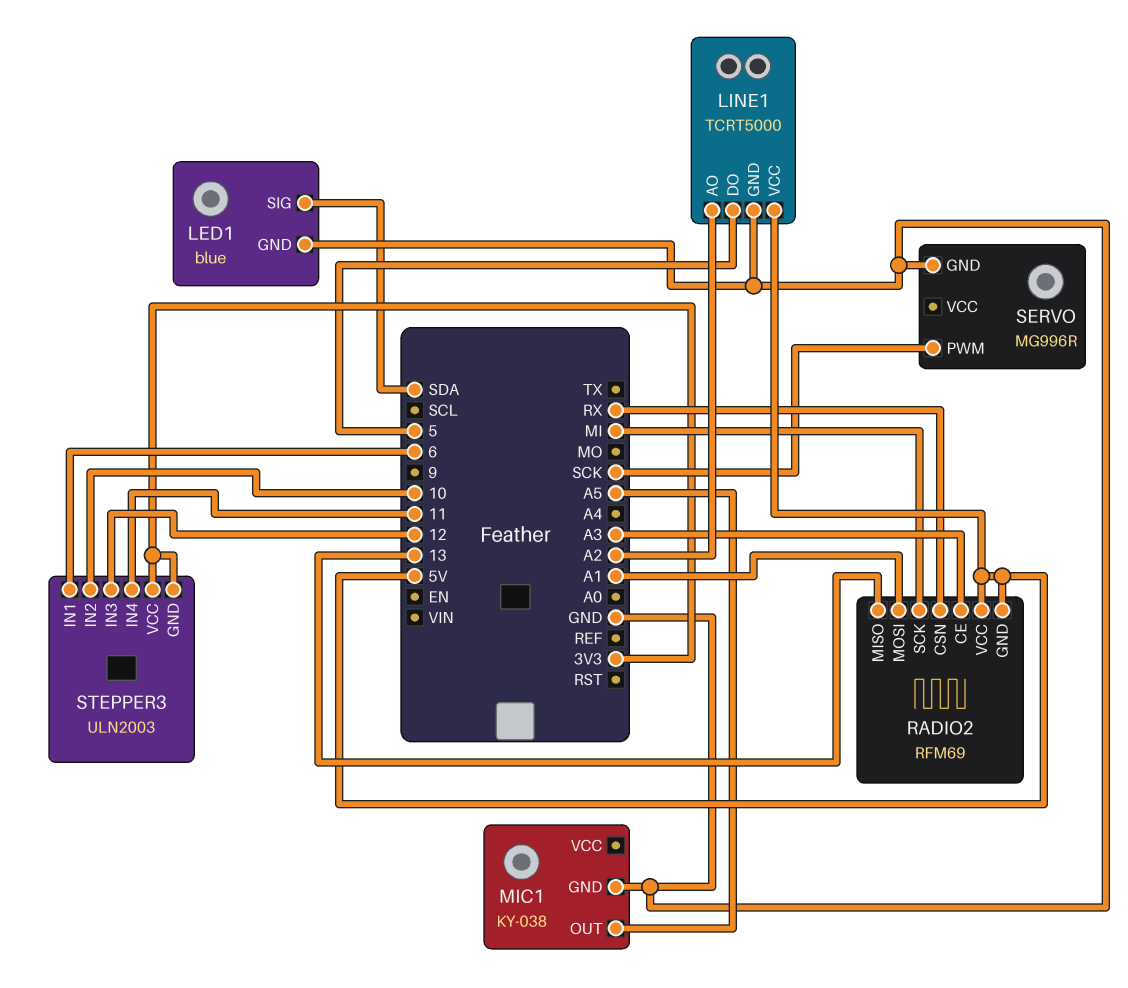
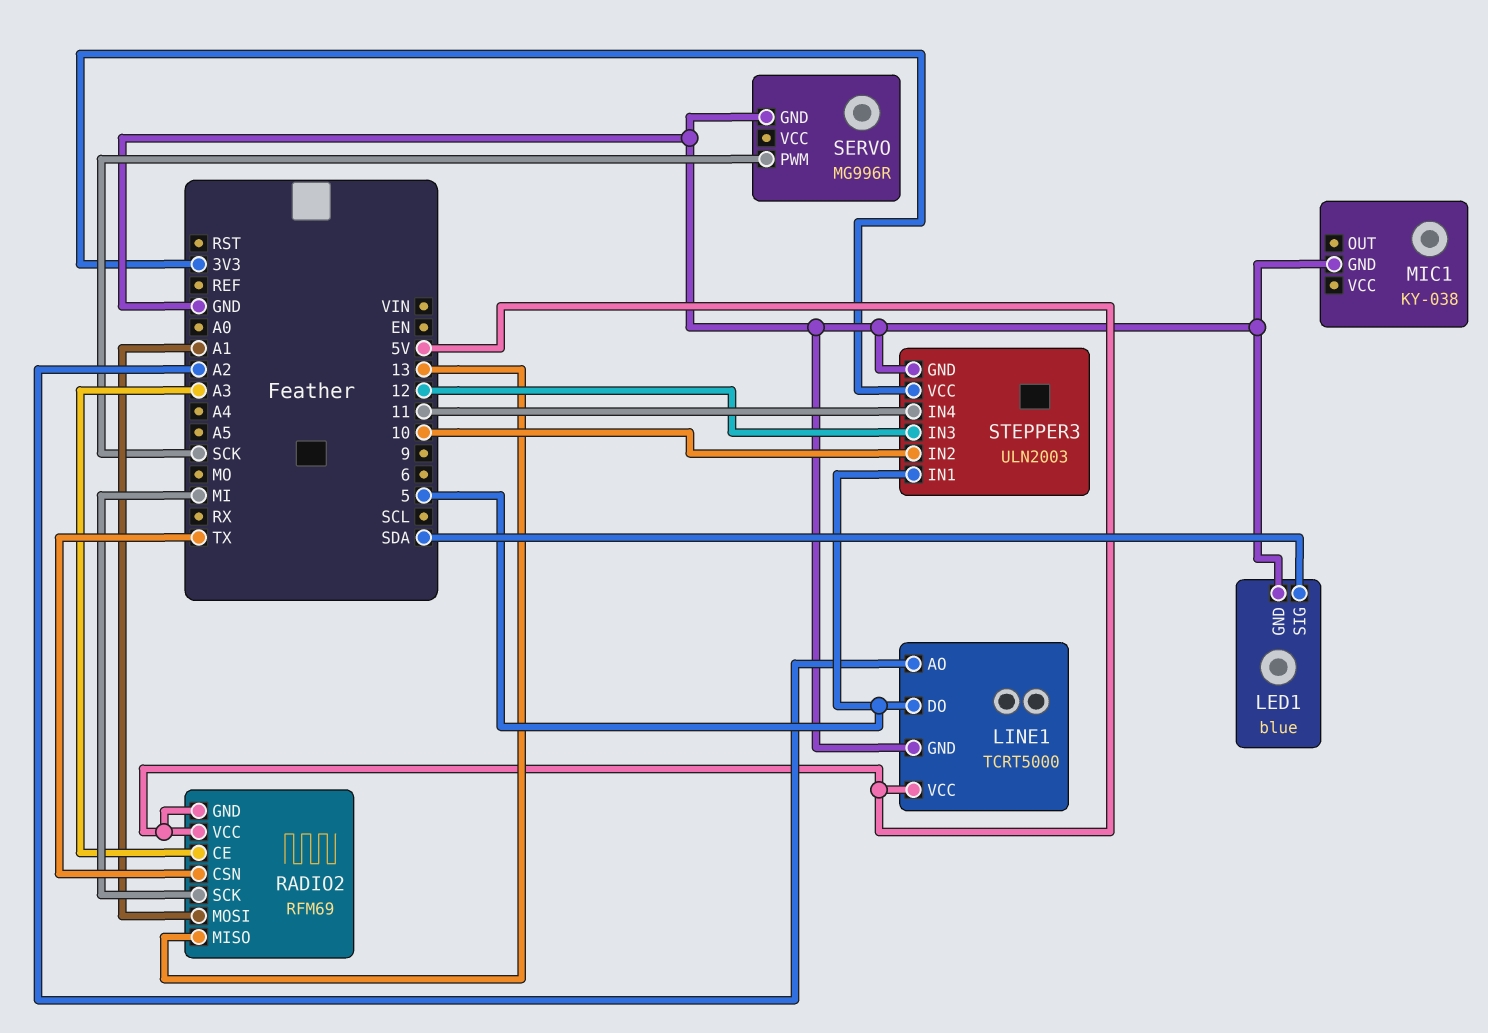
MIC1 pin OUT: A5 -> none
RADIO2 pin CSN: RX -> TX
STEPPER3 pin GND: 3V3 -> GND
STEPPER3 pin IN1: 6 -> 5

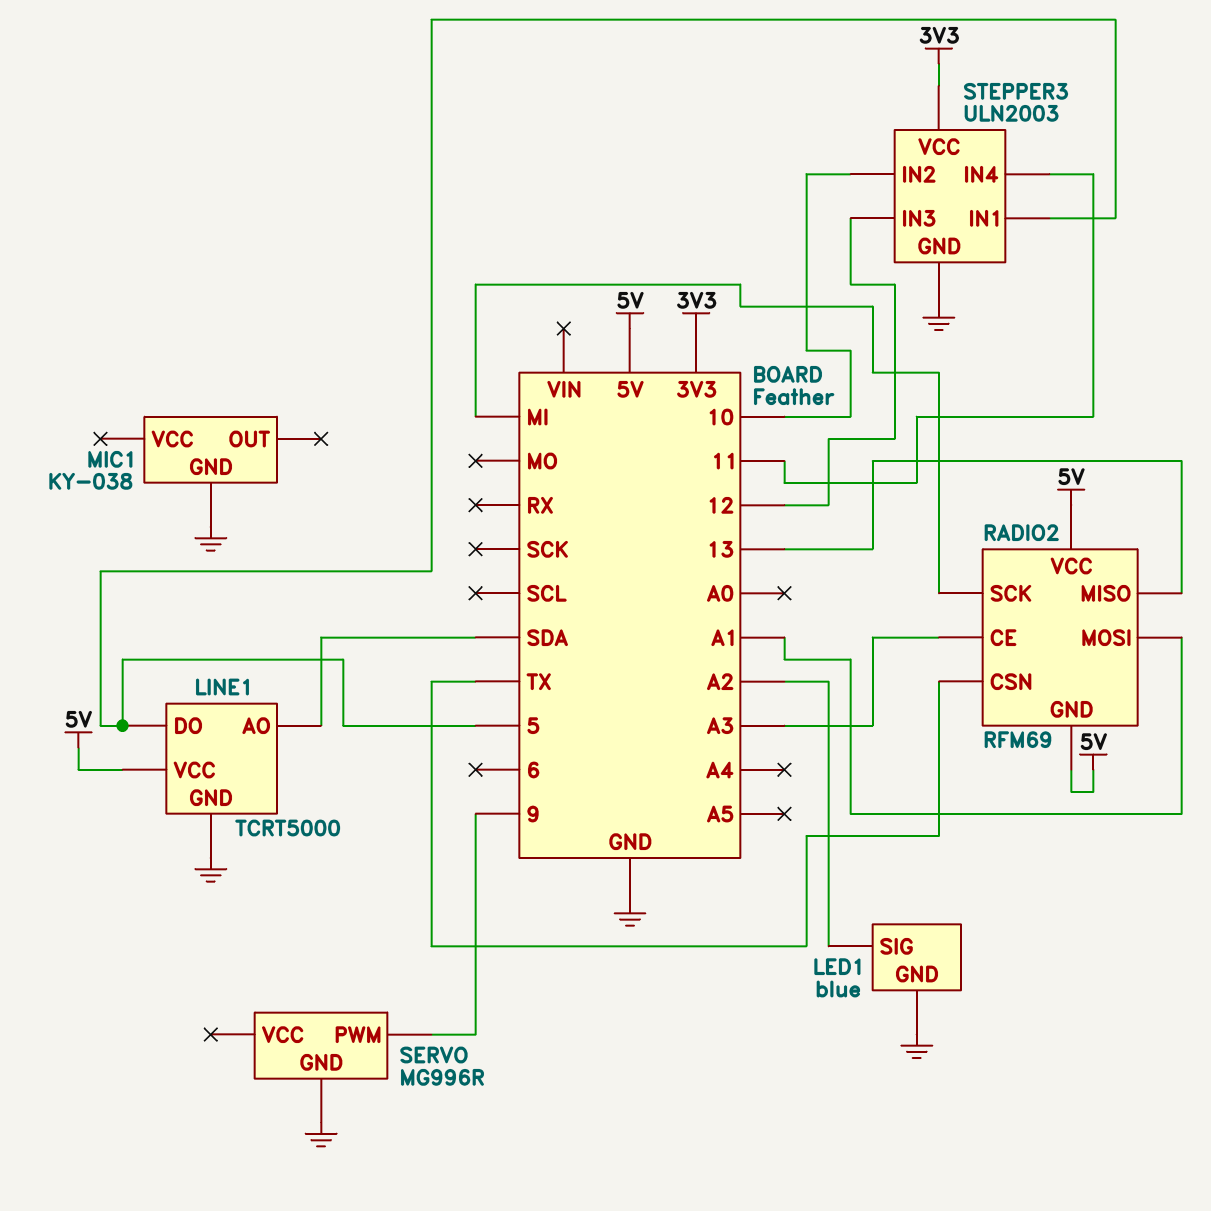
LED1 pin SIG: SDA -> A2
LINE1 pin AO: A2 -> SDA
SERVO pin PWM: SCK -> 9

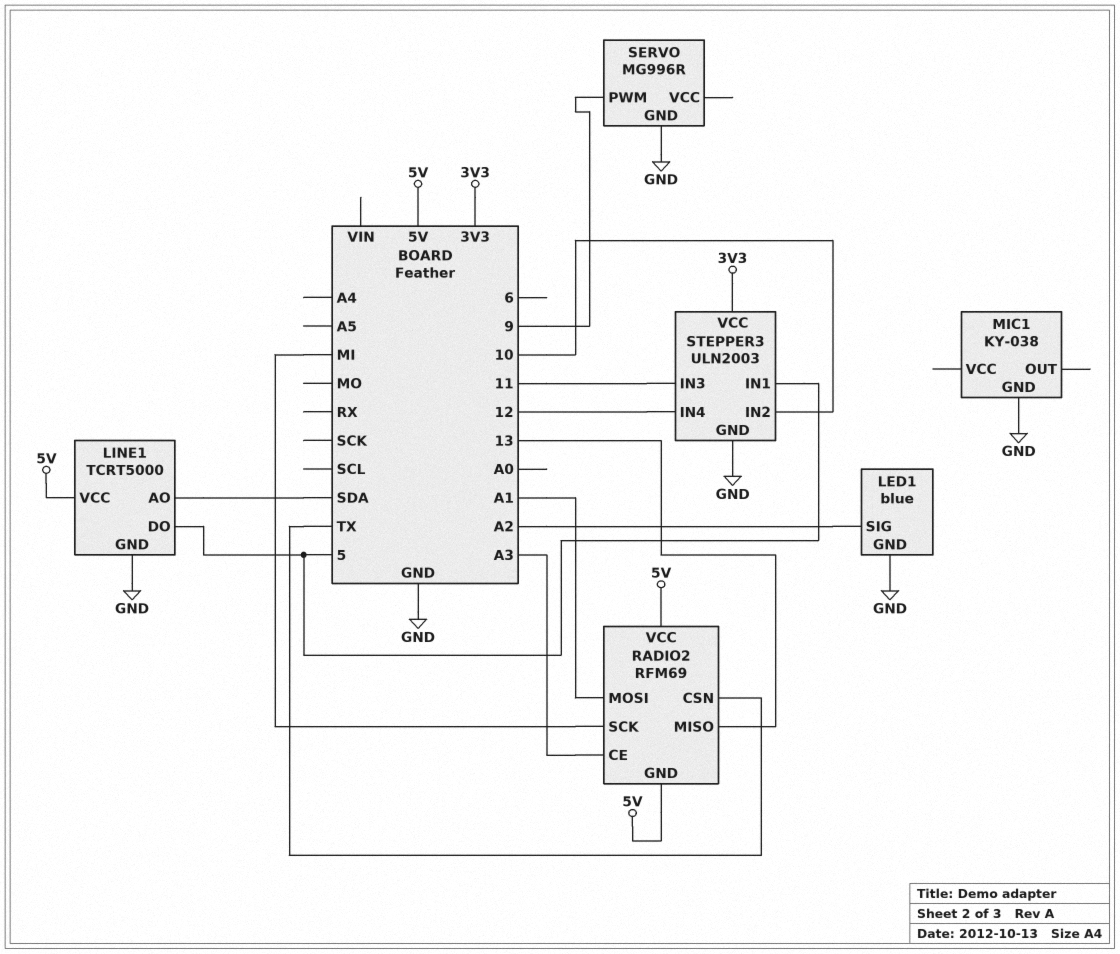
STEPPER3 pin IN3: 12 -> 11
STEPPER3 pin IN4: 11 -> 12

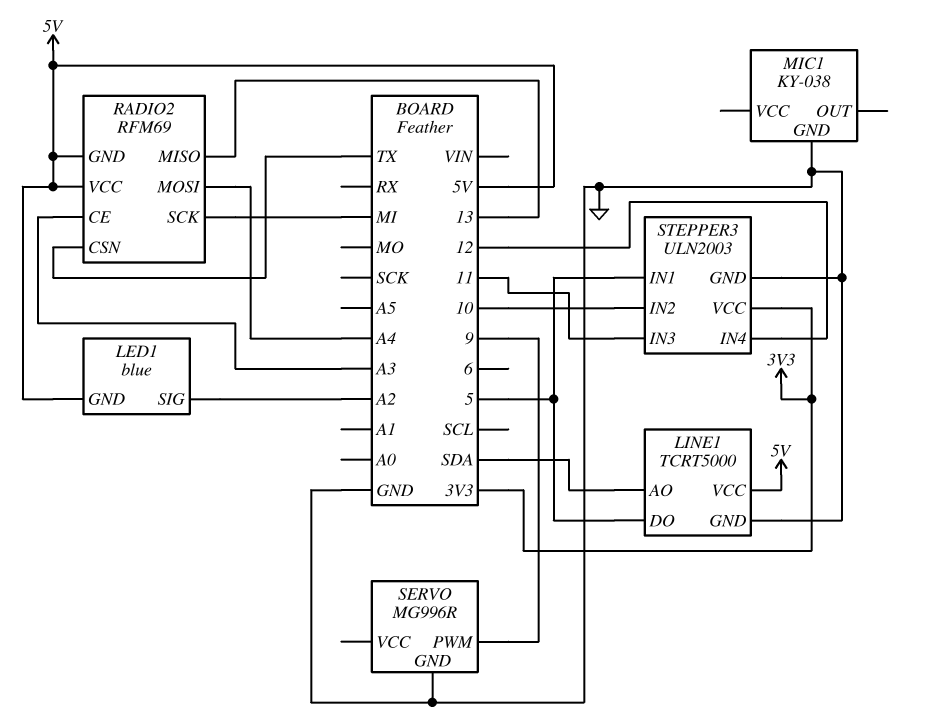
LED1 pin GND: GND -> 5V
RADIO2 pin MOSI: A1 -> A4

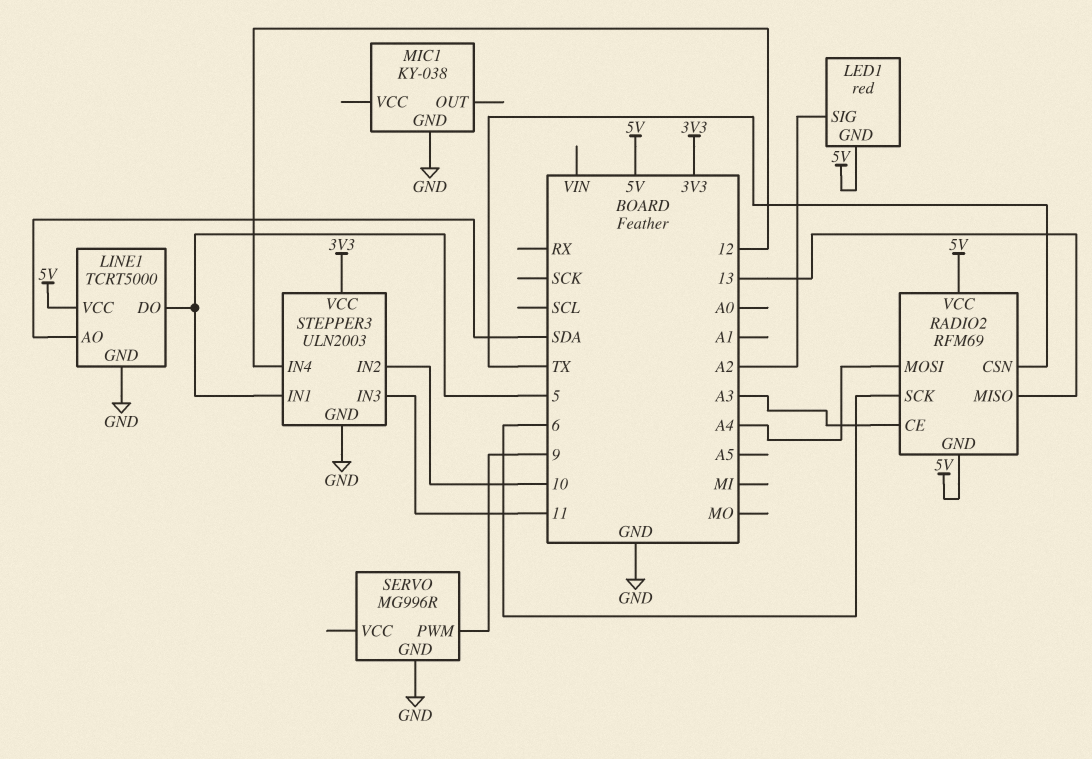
LED1: blue -> red
RADIO2 pin SCK: MI -> 6

